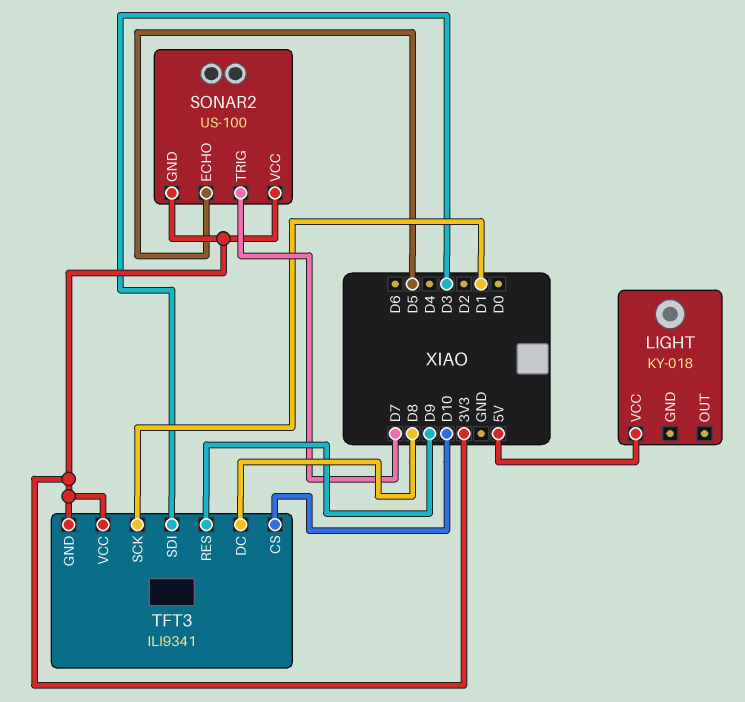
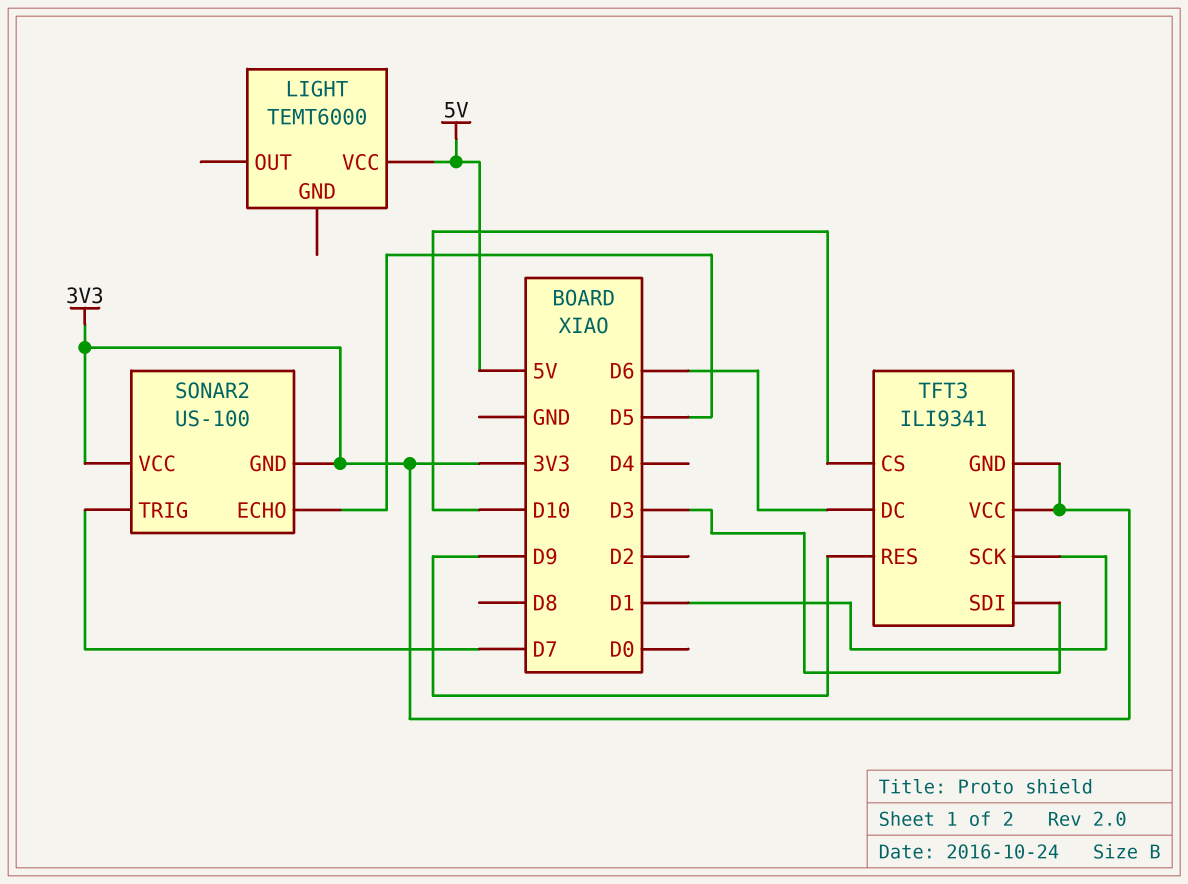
LIGHT: KY-018 -> TEMT6000
TFT3 pin DC: D8 -> D6

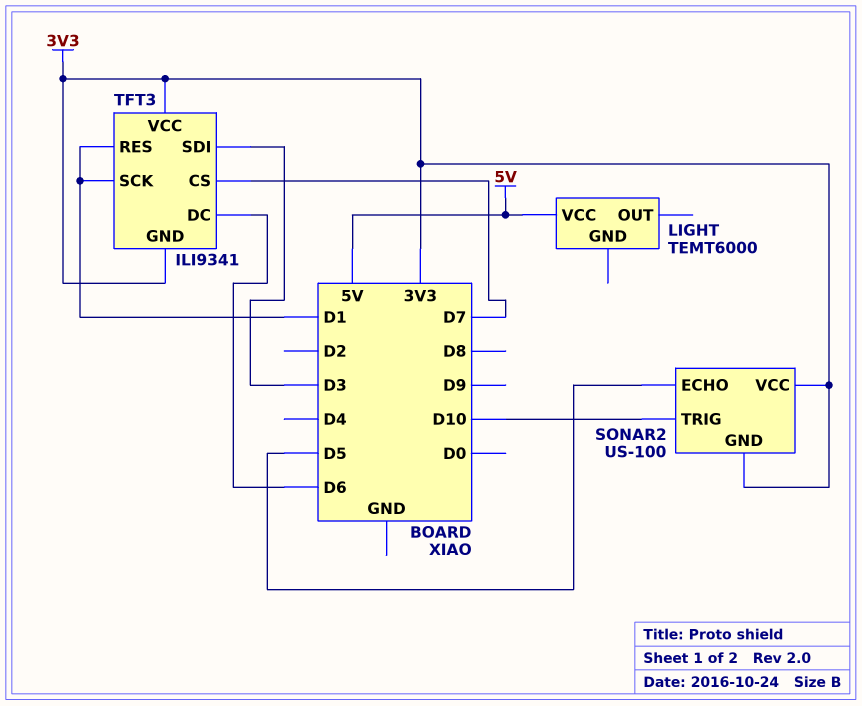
SONAR2 pin TRIG: D7 -> D10
TFT3 pin CS: D10 -> D7
TFT3 pin RES: D9 -> D1

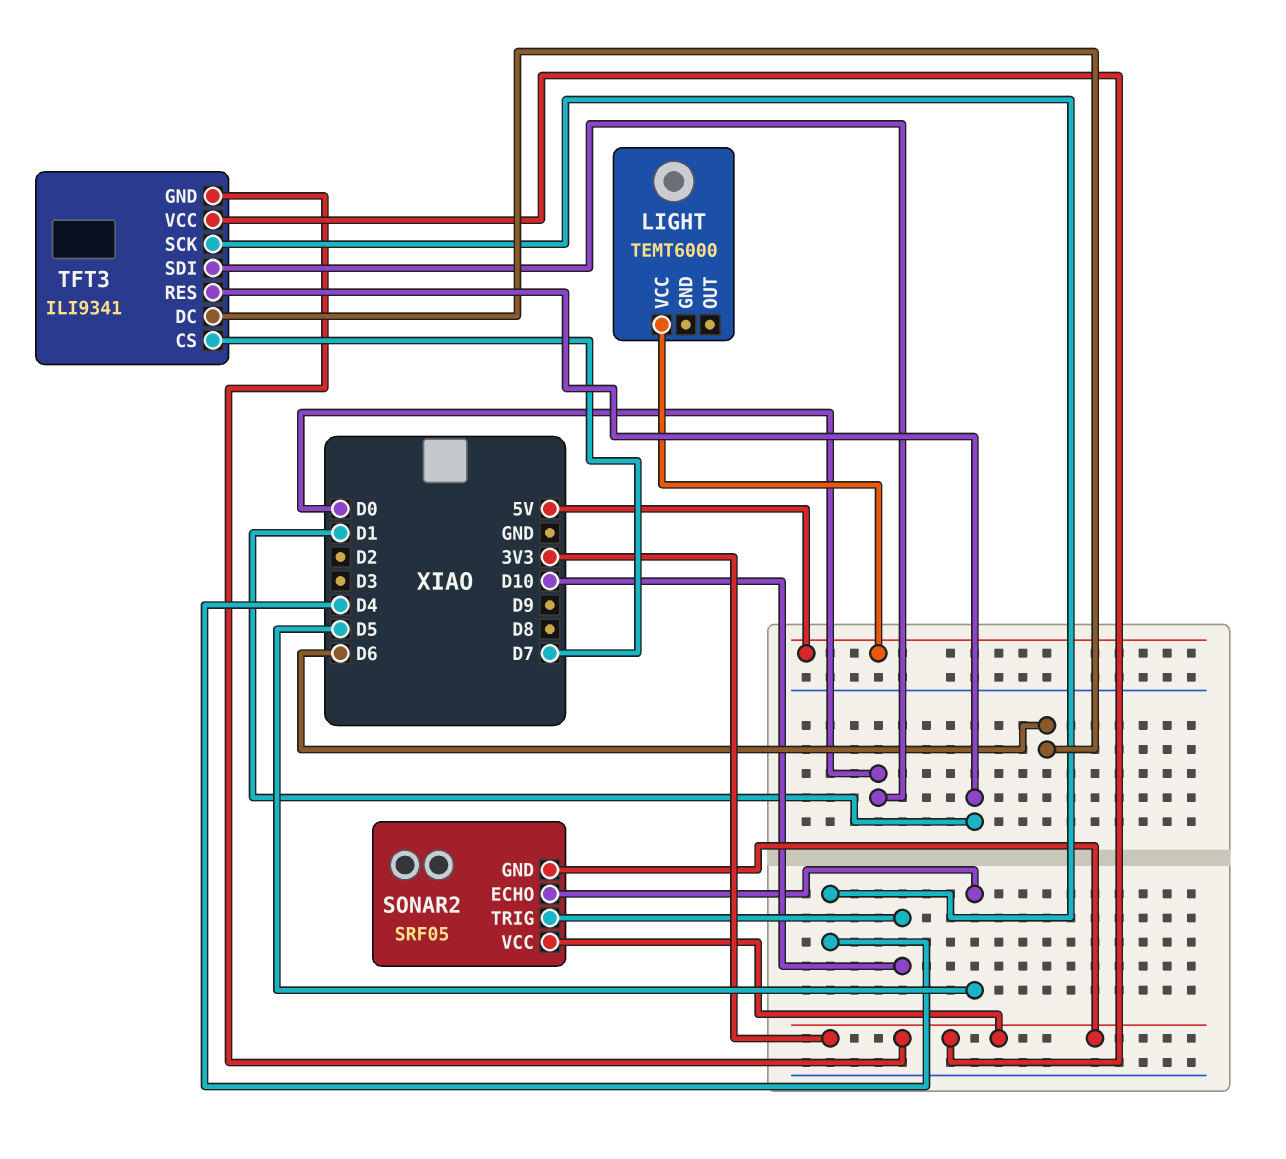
SONAR2: US-100 -> SRF05
TFT3 pin SCK: D1 -> D4
TFT3 pin SDI: D3 -> D0

